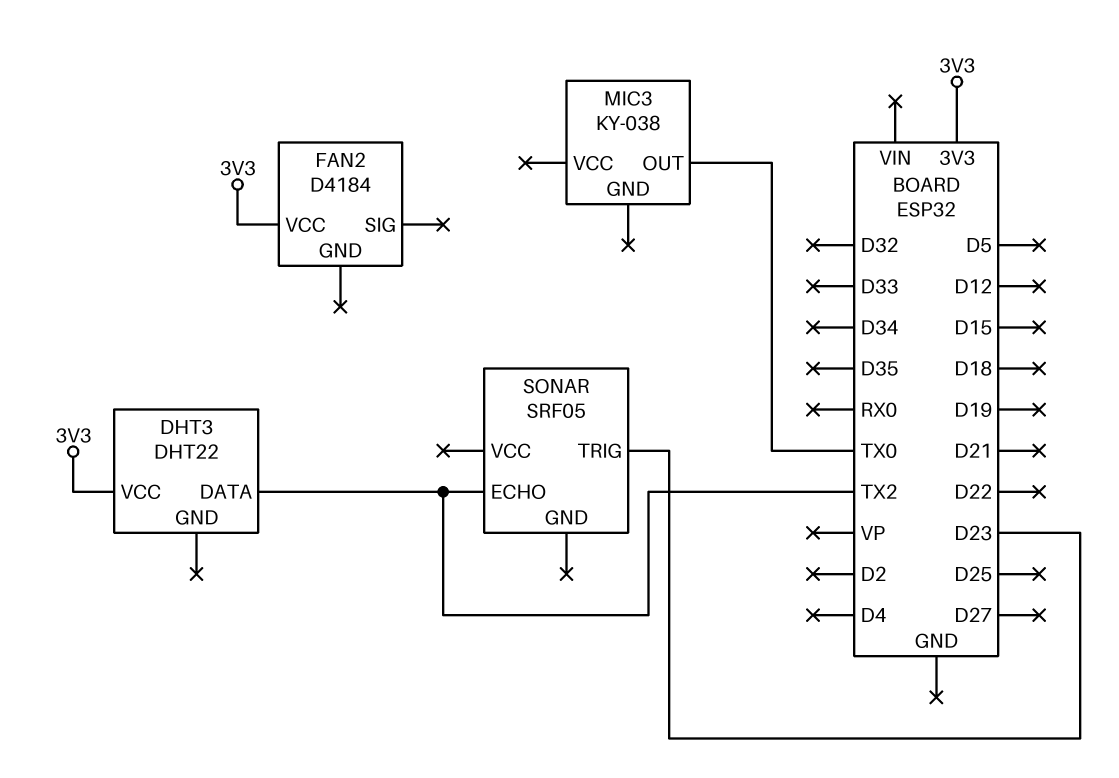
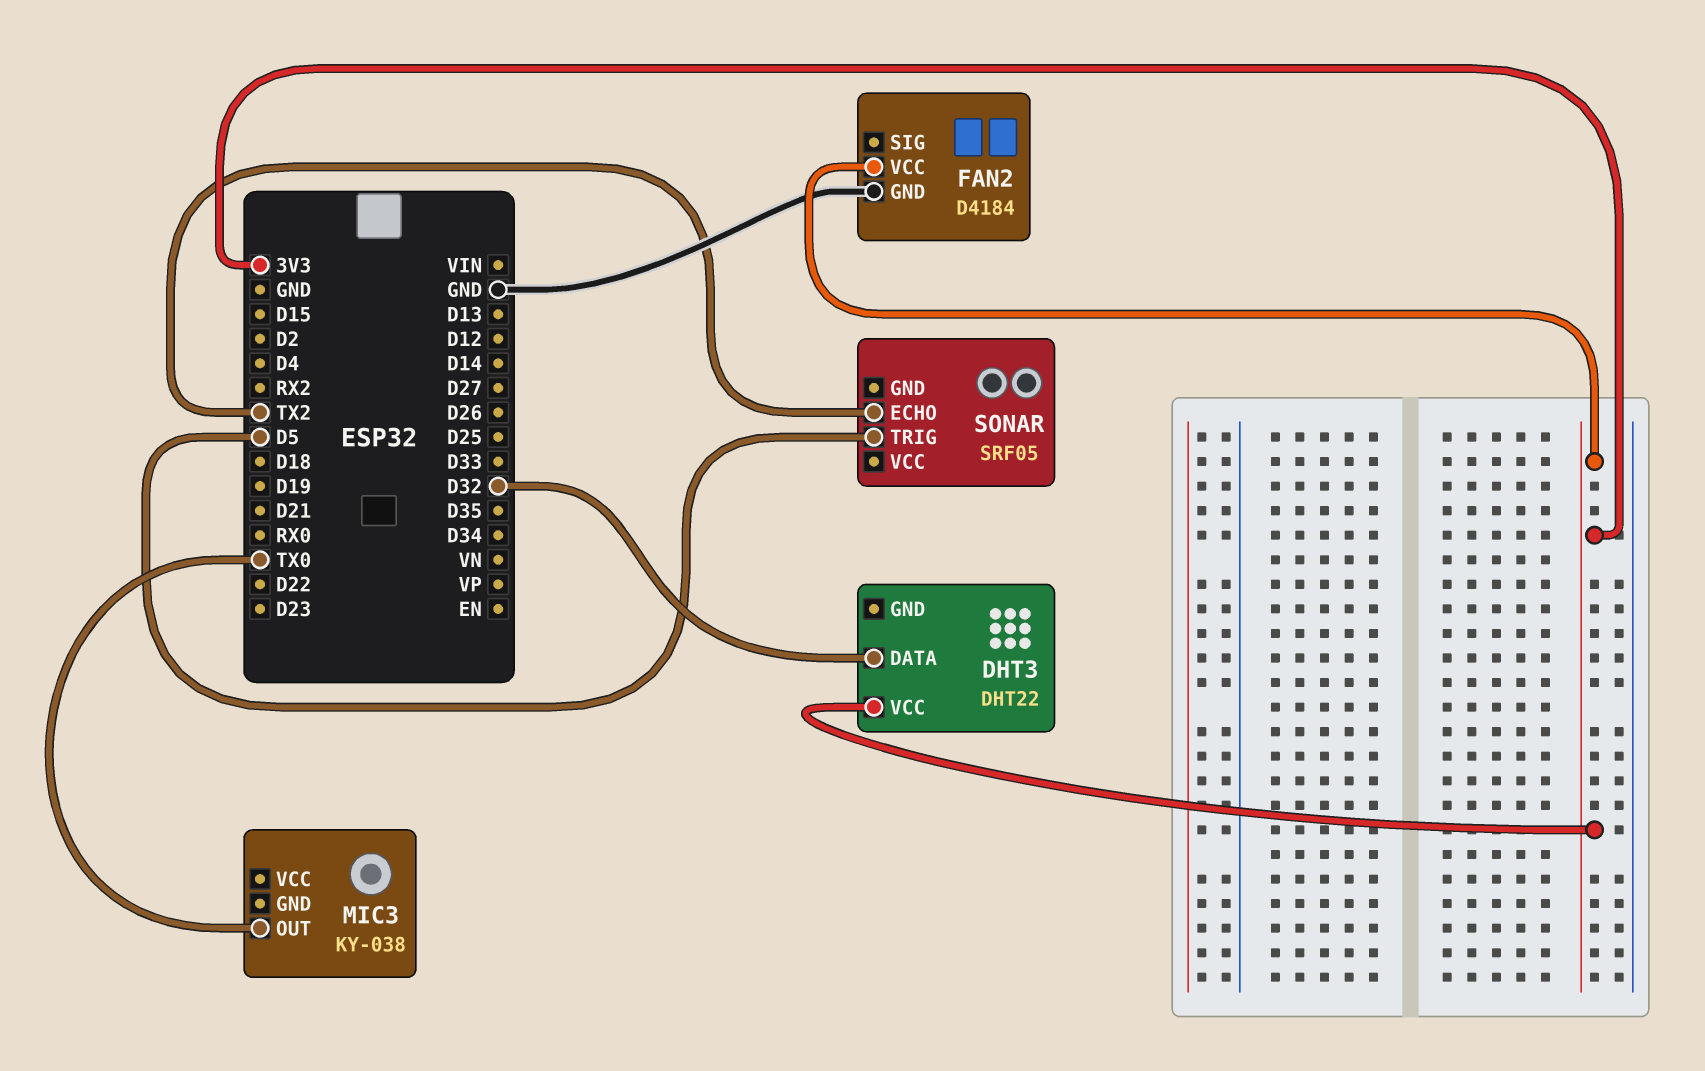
DHT3 pin DATA: TX2 -> D32
FAN2 pin GND: none -> GND
SONAR pin TRIG: D23 -> D5

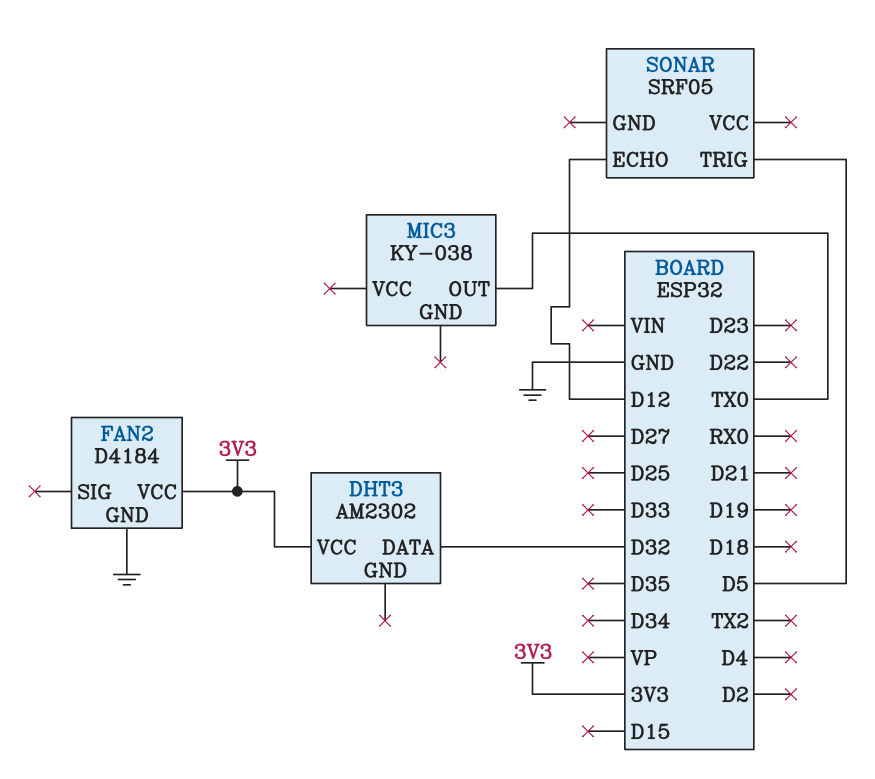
DHT3: DHT22 -> AM2302
SONAR pin ECHO: TX2 -> D12

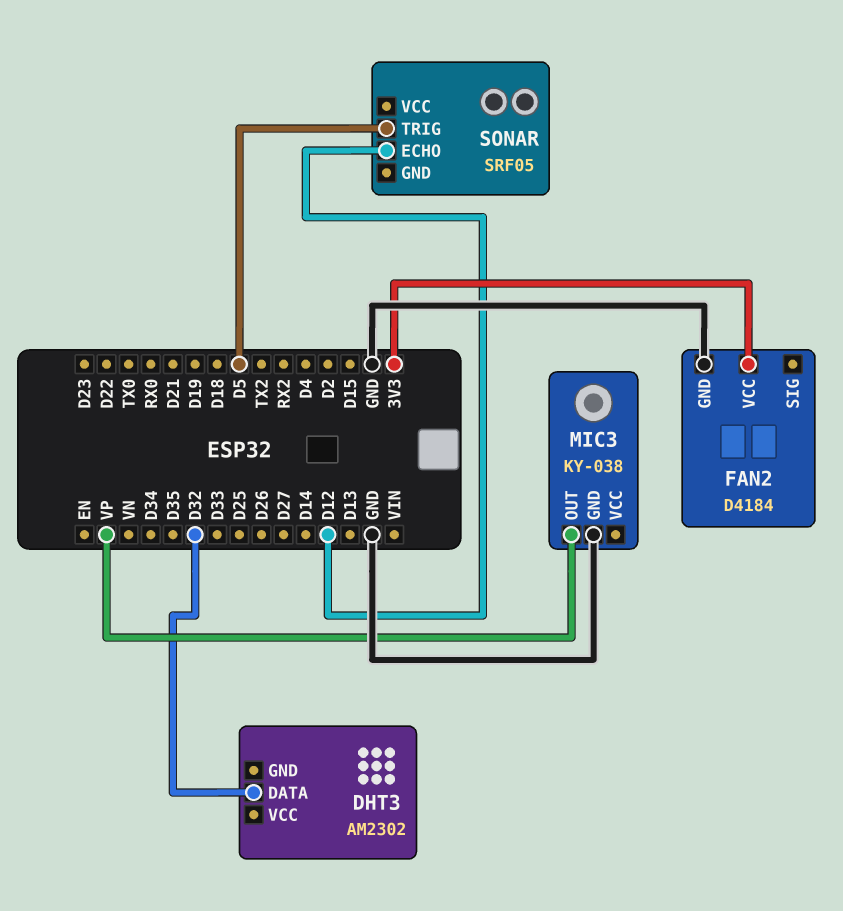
DHT3 pin VCC: 3V3 -> none
MIC3 pin GND: none -> GND
MIC3 pin OUT: TX0 -> VP

